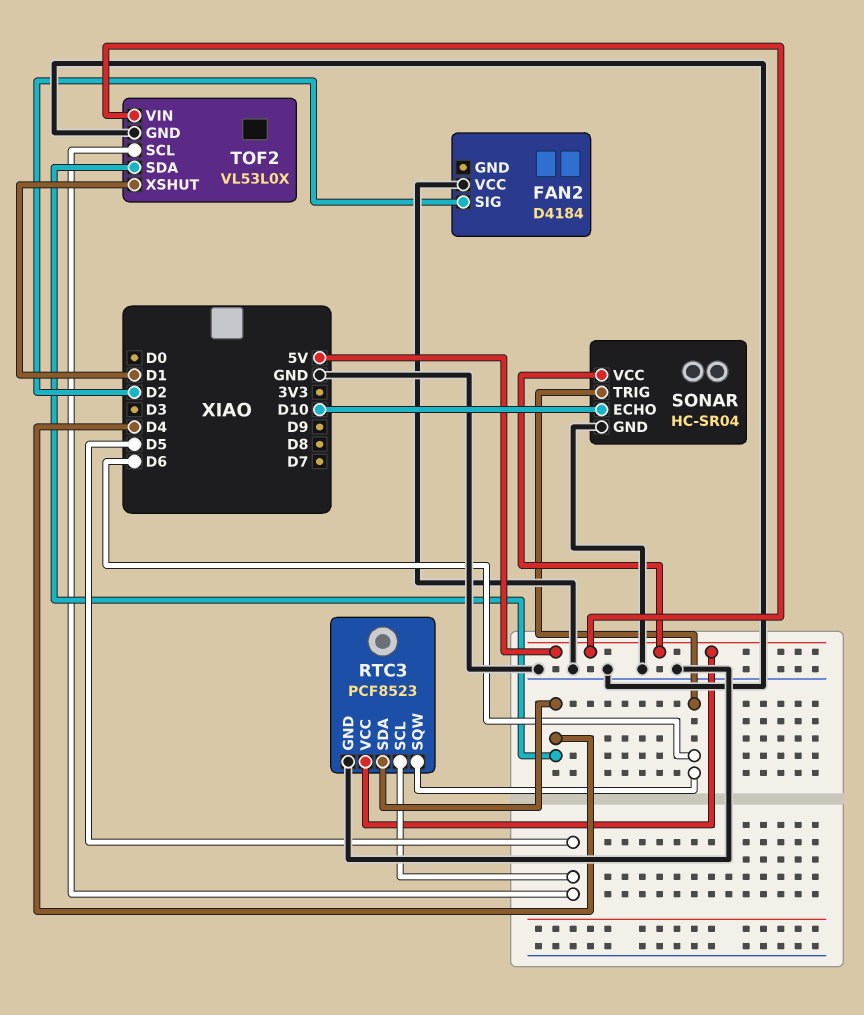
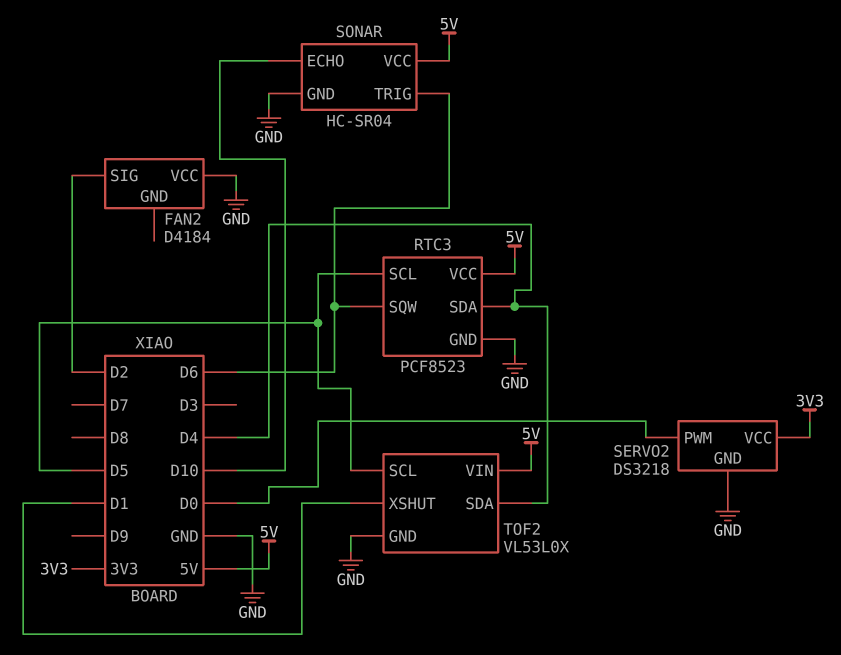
SERVO2: none -> DS3218
SERVO2 pin GND: none -> GND
SERVO2 pin PWM: none -> D0
SERVO2 pin VCC: none -> 3V3

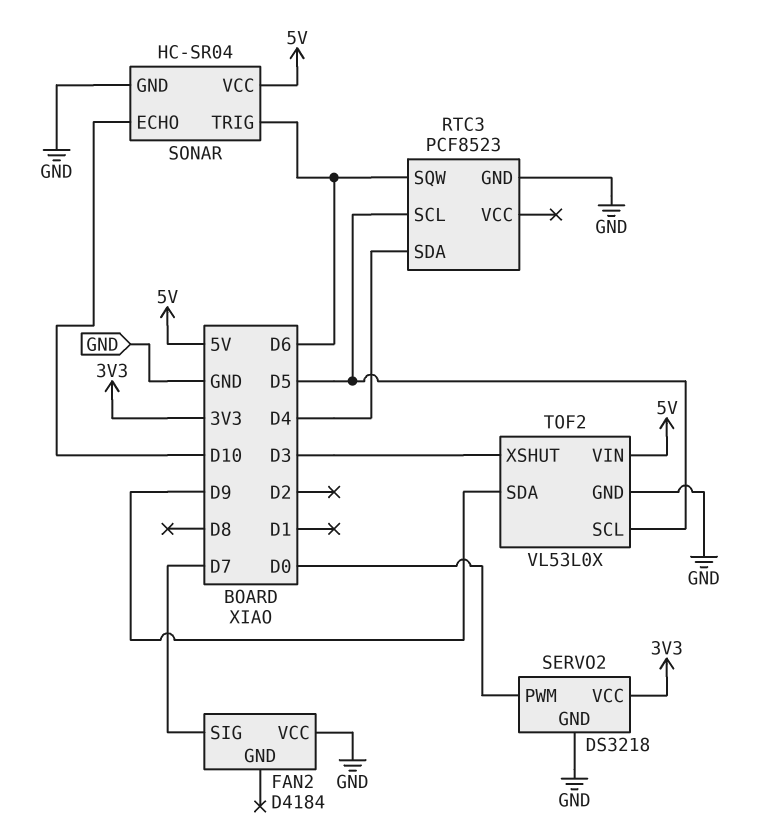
FAN2 pin SIG: D2 -> D7
RTC3 pin VCC: 5V -> none
TOF2 pin SDA: D4 -> D9
TOF2 pin XSHUT: D1 -> D3

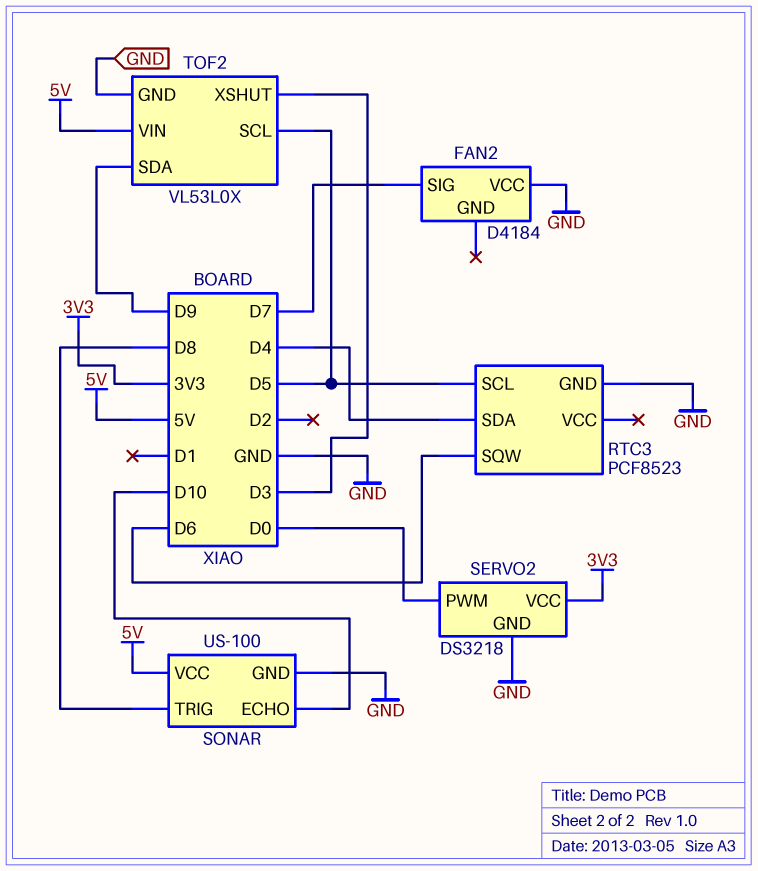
SONAR: HC-SR04 -> US-100
SONAR pin TRIG: D6 -> D8

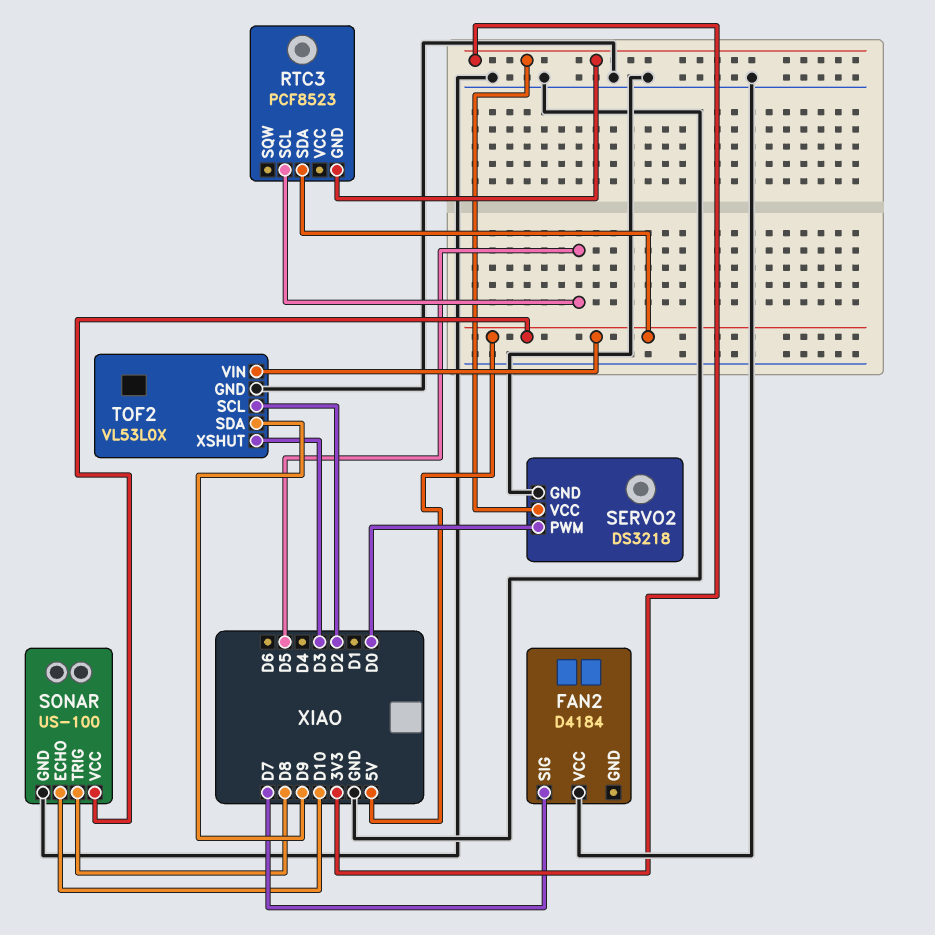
RTC3 pin GND: GND -> 3V3
RTC3 pin SDA: D4 -> 5V
RTC3 pin SQW: D6 -> none
TOF2 pin SCL: D5 -> D2

